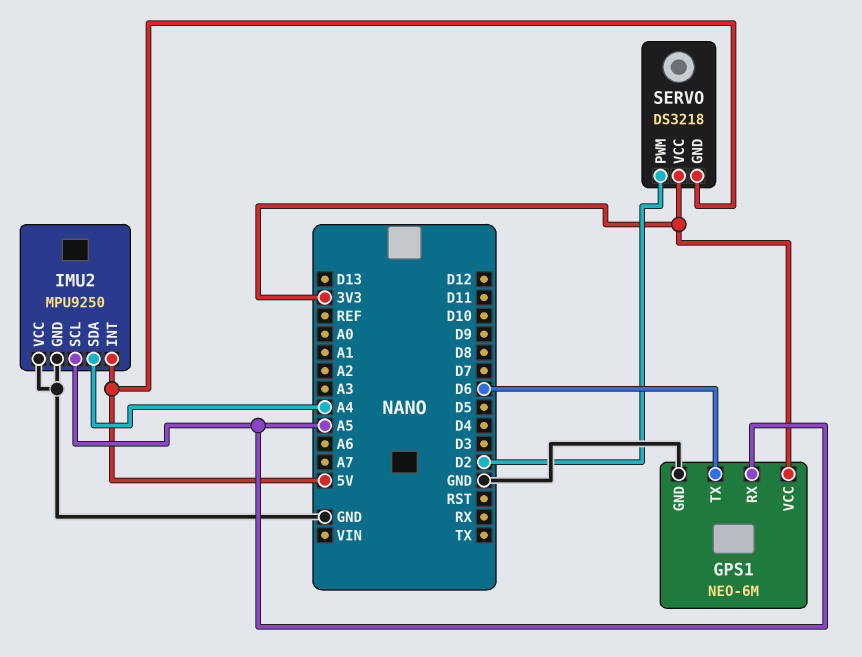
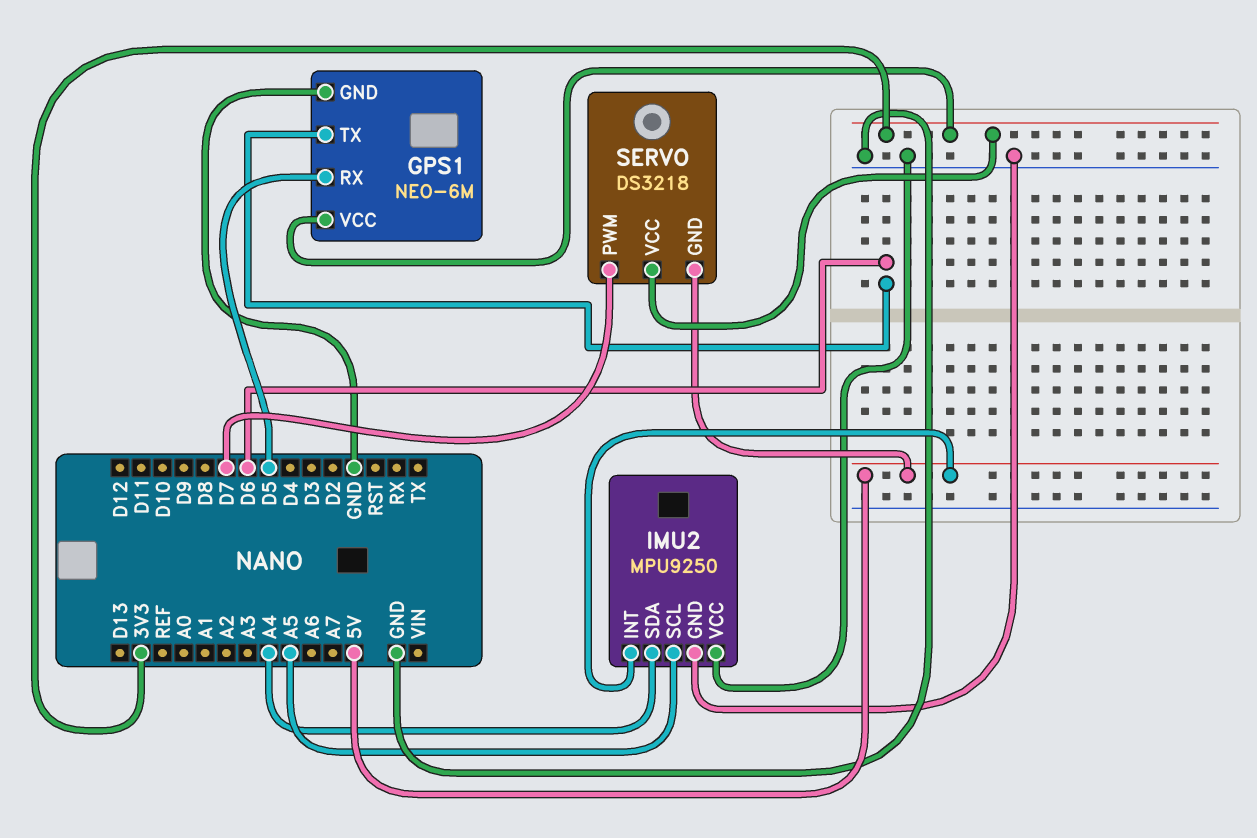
GPS1 pin RX: A5 -> D5
SERVO pin PWM: D2 -> D7

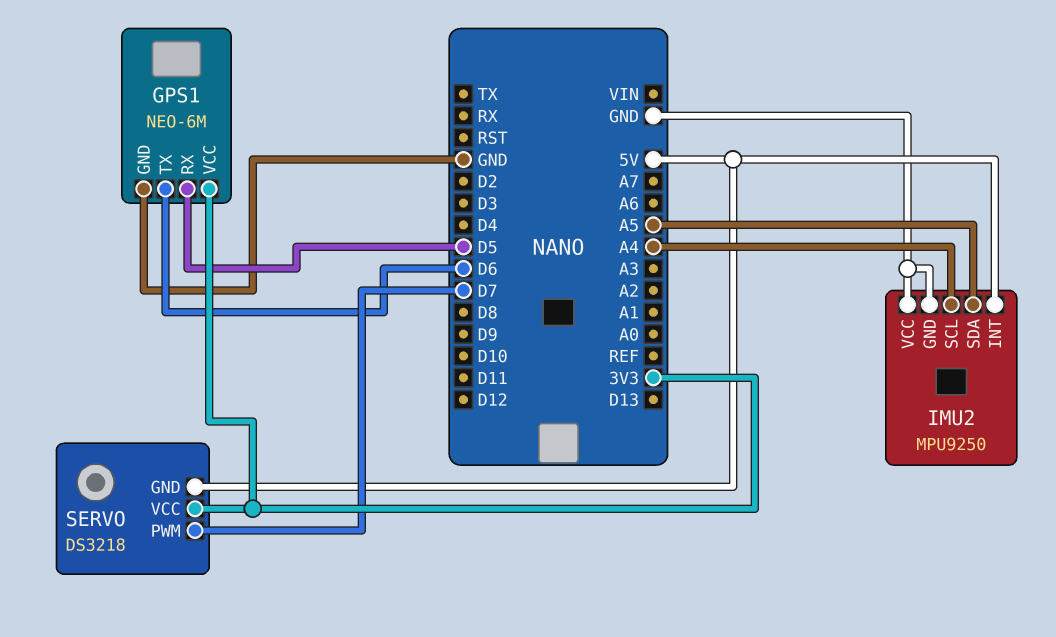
IMU2 pin SCL: A5 -> A4
IMU2 pin SDA: A4 -> A5

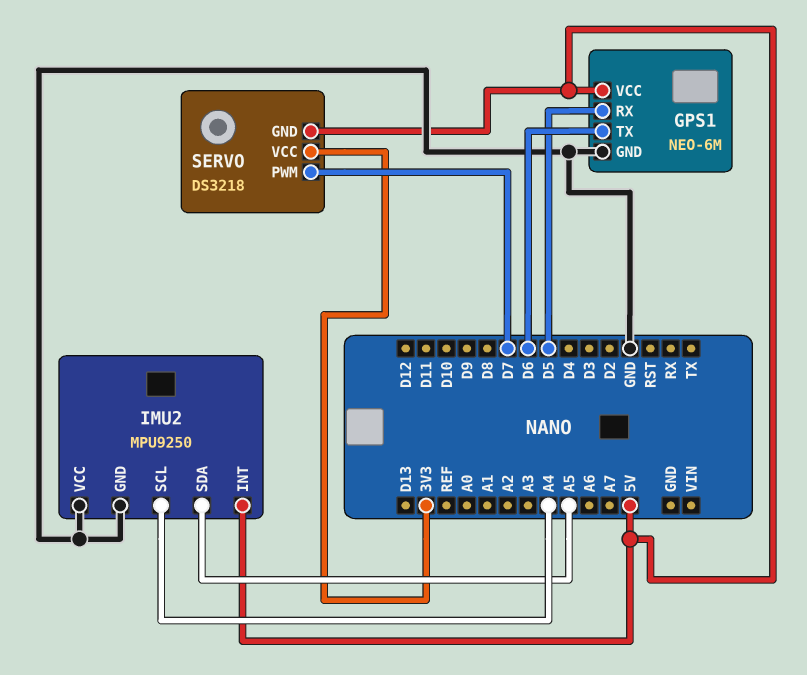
GPS1 pin VCC: 3V3 -> 5V

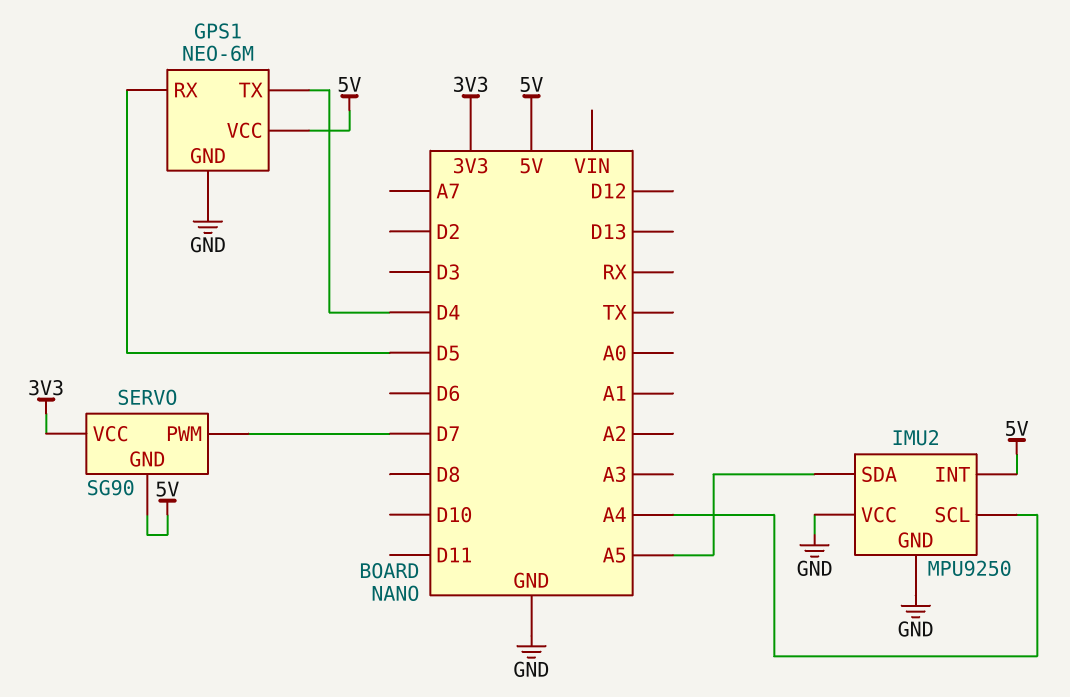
GPS1 pin TX: D6 -> D4
SERVO: DS3218 -> SG90

